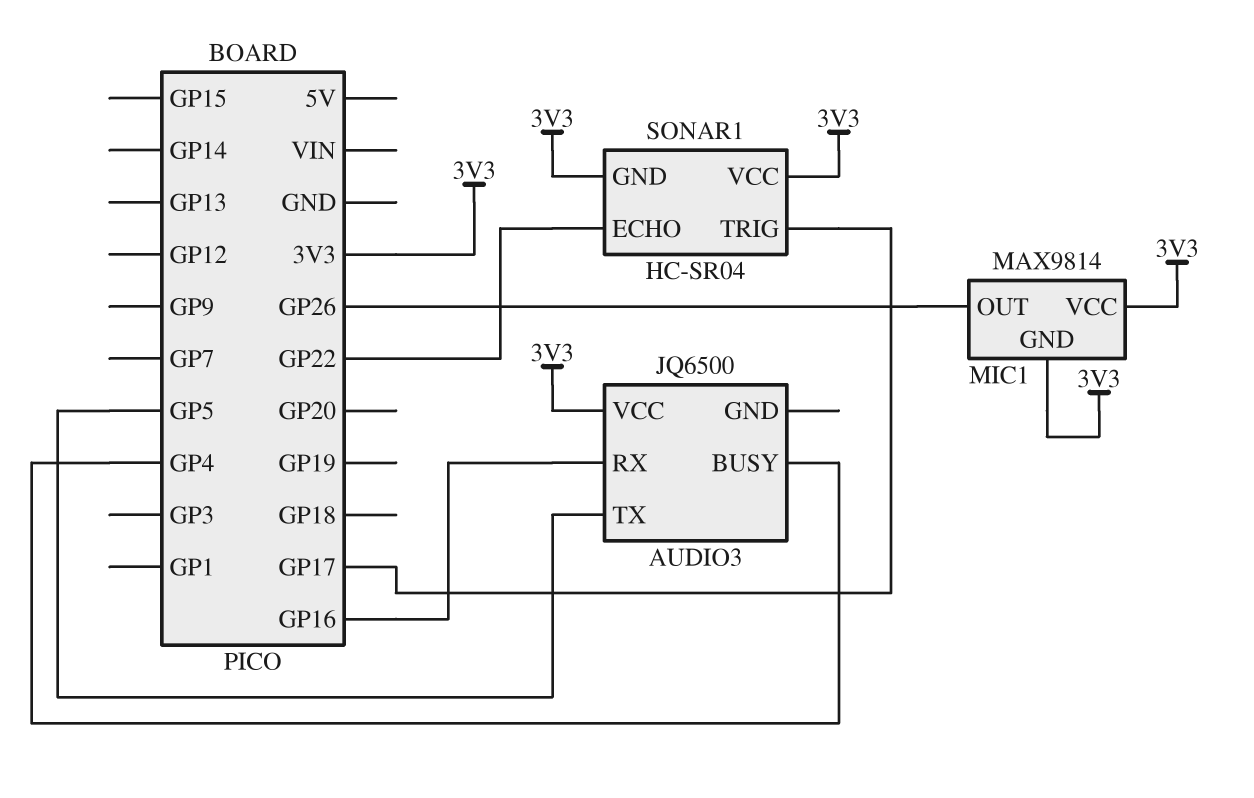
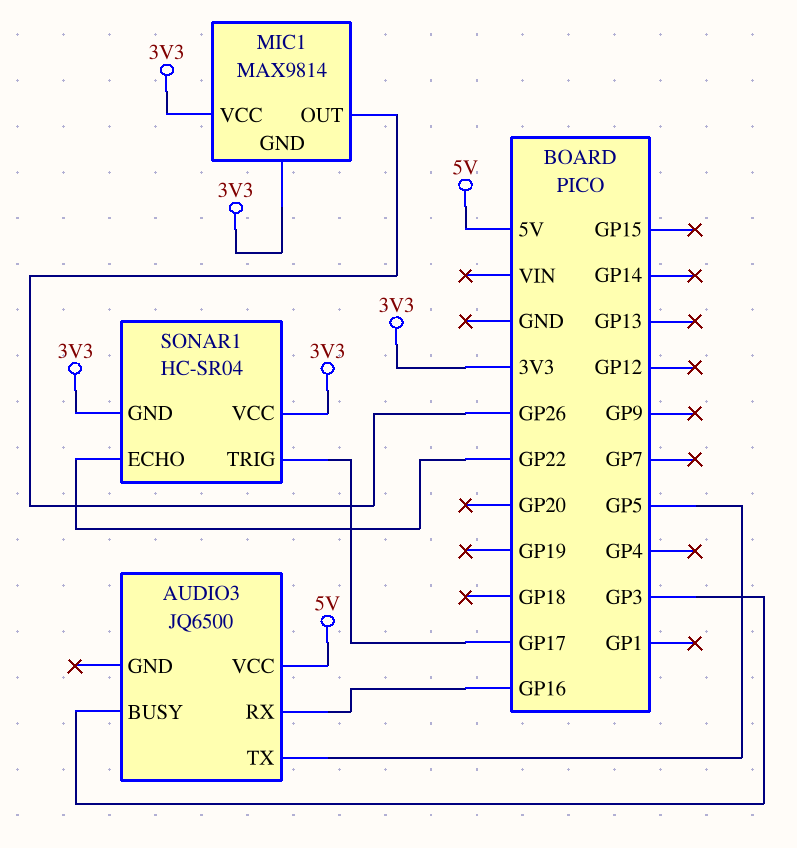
AUDIO3 pin BUSY: GP4 -> GP3
AUDIO3 pin VCC: 3V3 -> 5V

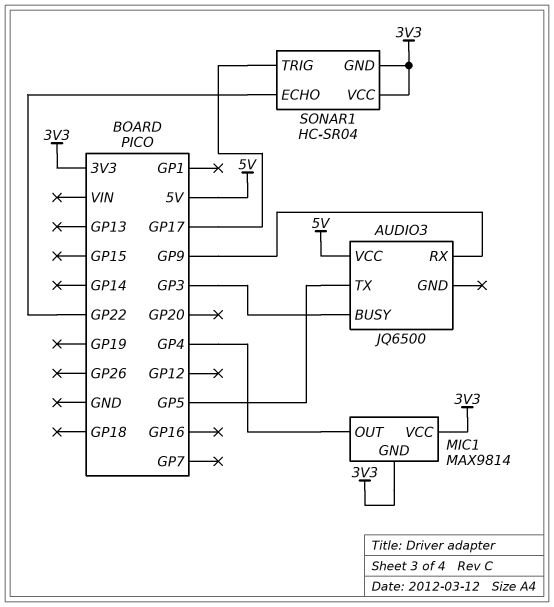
AUDIO3 pin RX: GP16 -> GP9
MIC1 pin OUT: GP26 -> GP4

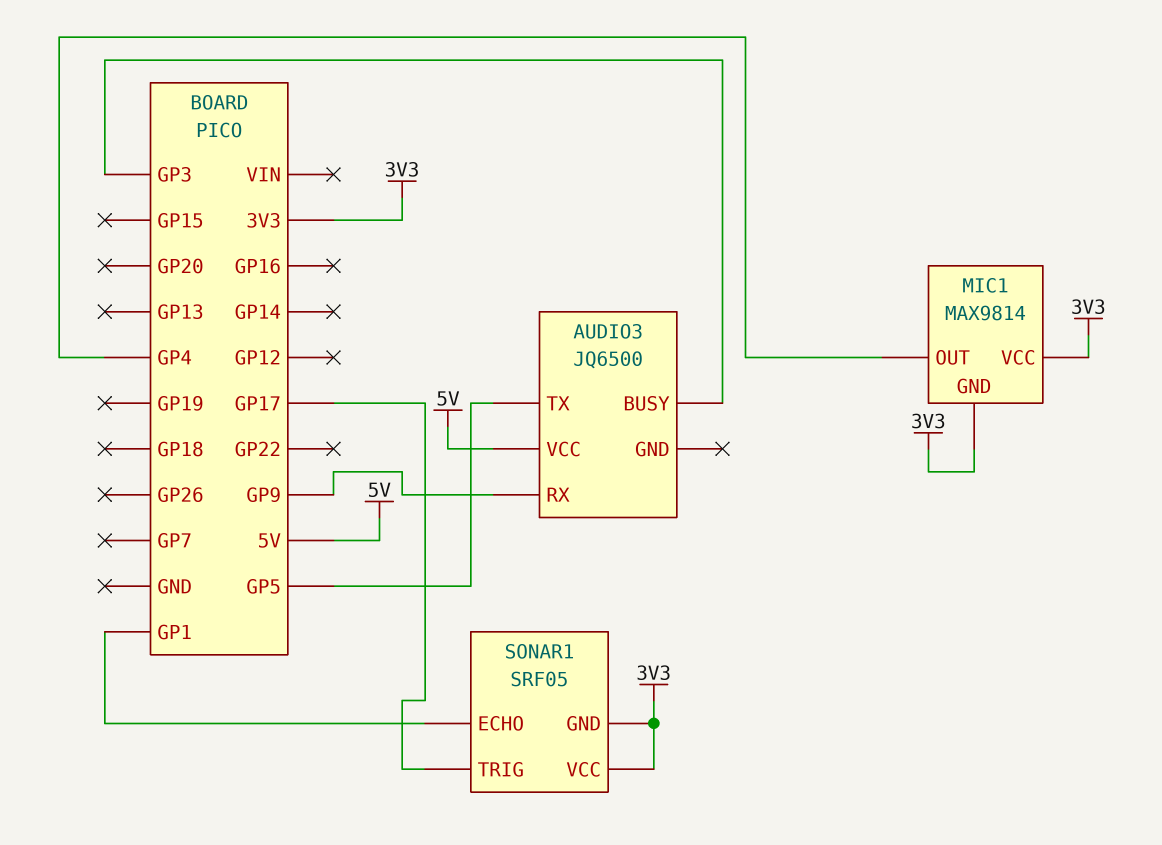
SONAR1: HC-SR04 -> SRF05
SONAR1 pin ECHO: GP22 -> GP1

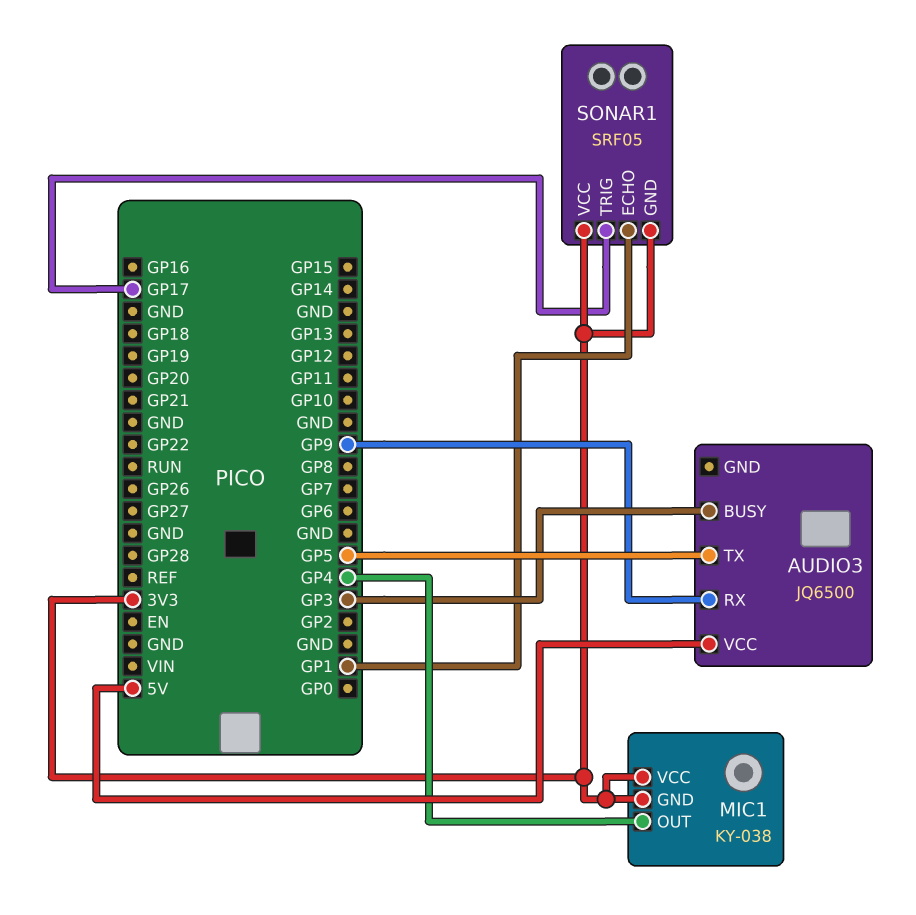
MIC1: MAX9814 -> KY-038

